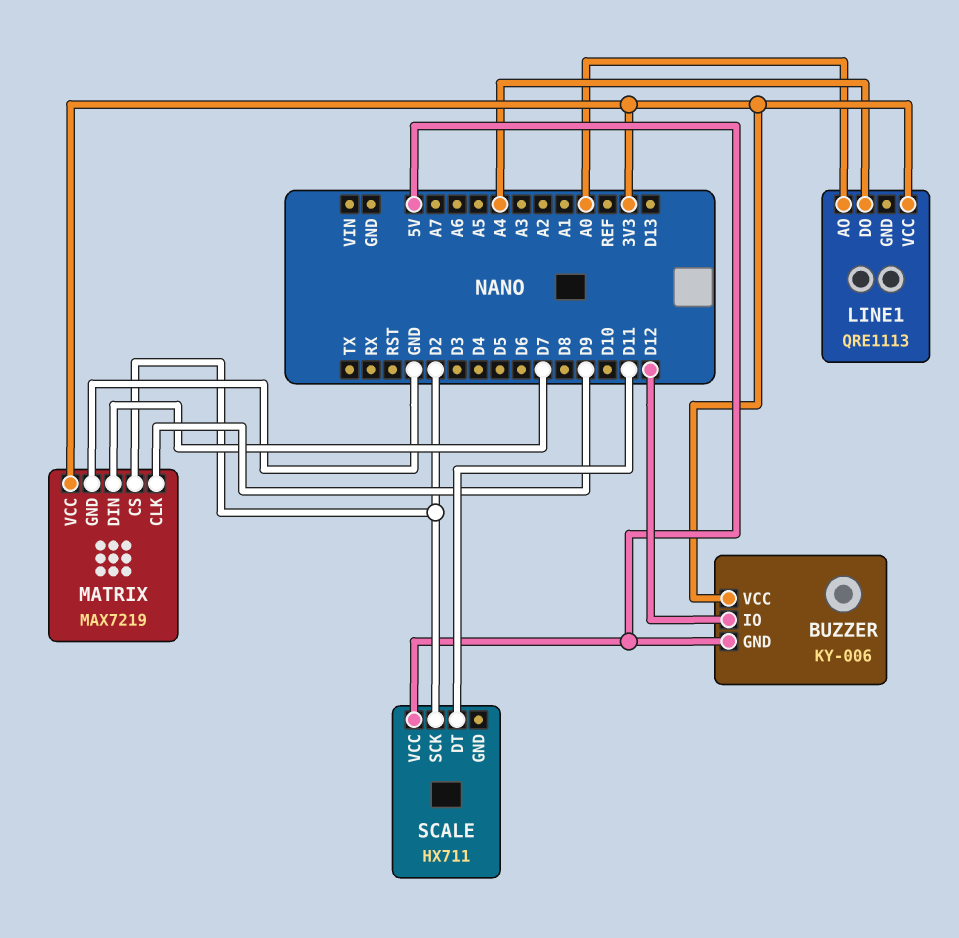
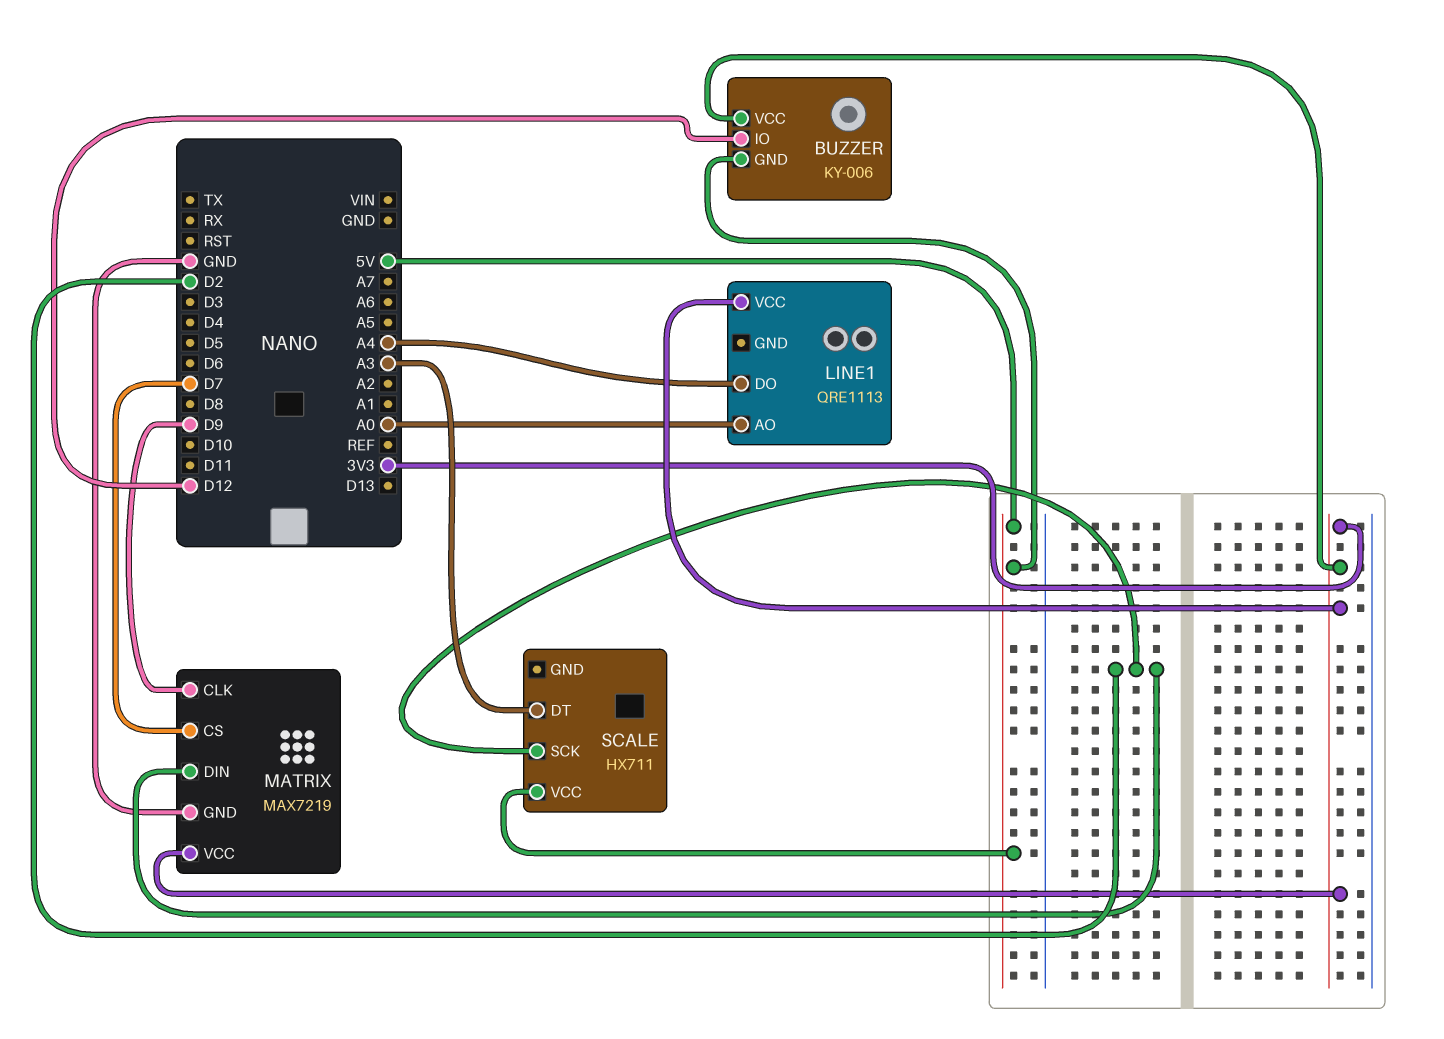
MATRIX pin CS: D2 -> D7
MATRIX pin DIN: D7 -> D2
SCALE pin DT: D11 -> A3

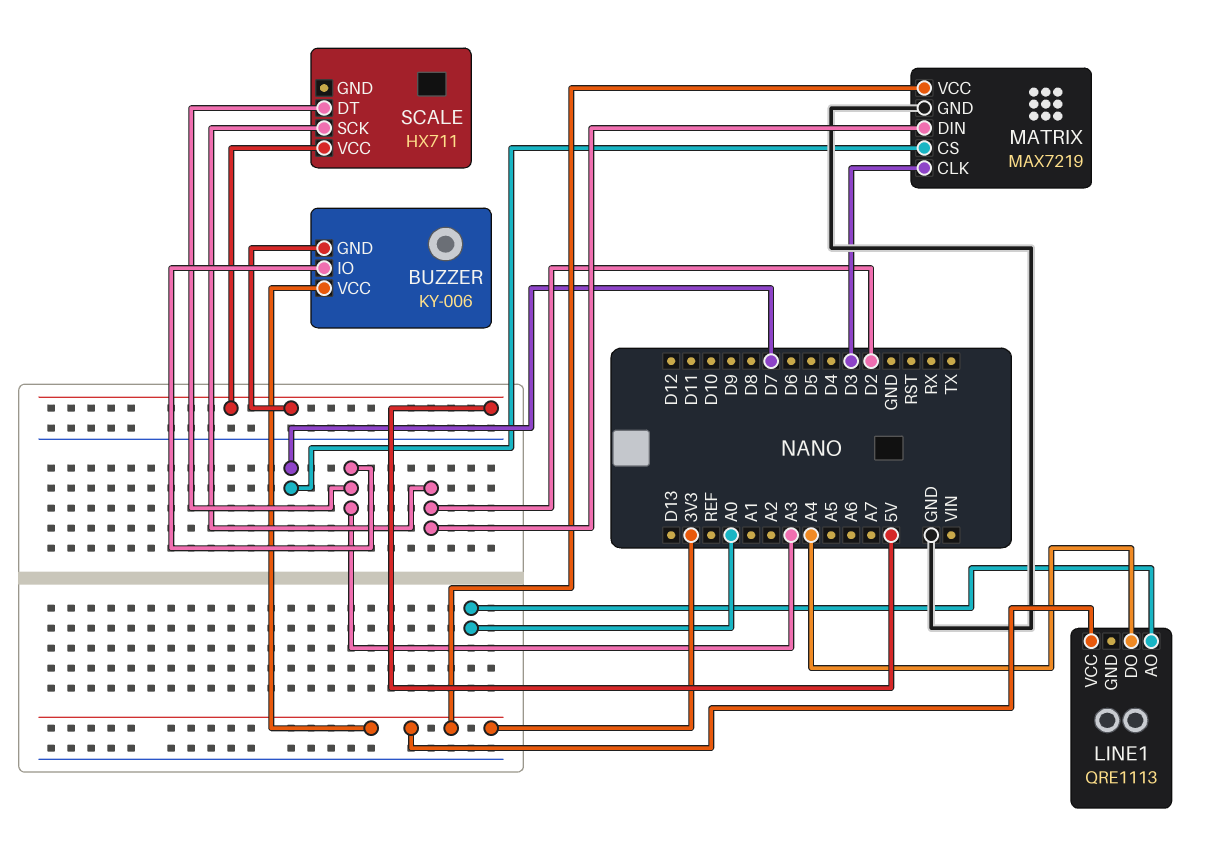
BUZZER pin IO: D12 -> A3
MATRIX pin CLK: D9 -> D3

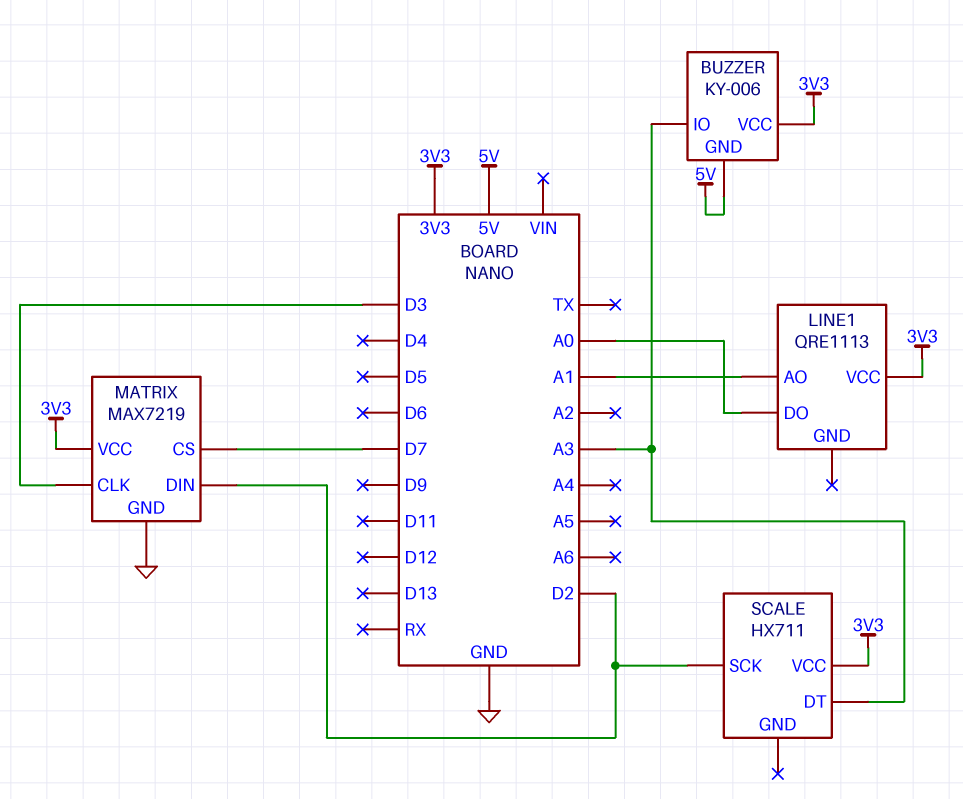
LINE1 pin AO: A0 -> A1
LINE1 pin DO: A4 -> A0
SCALE pin VCC: 5V -> 3V3

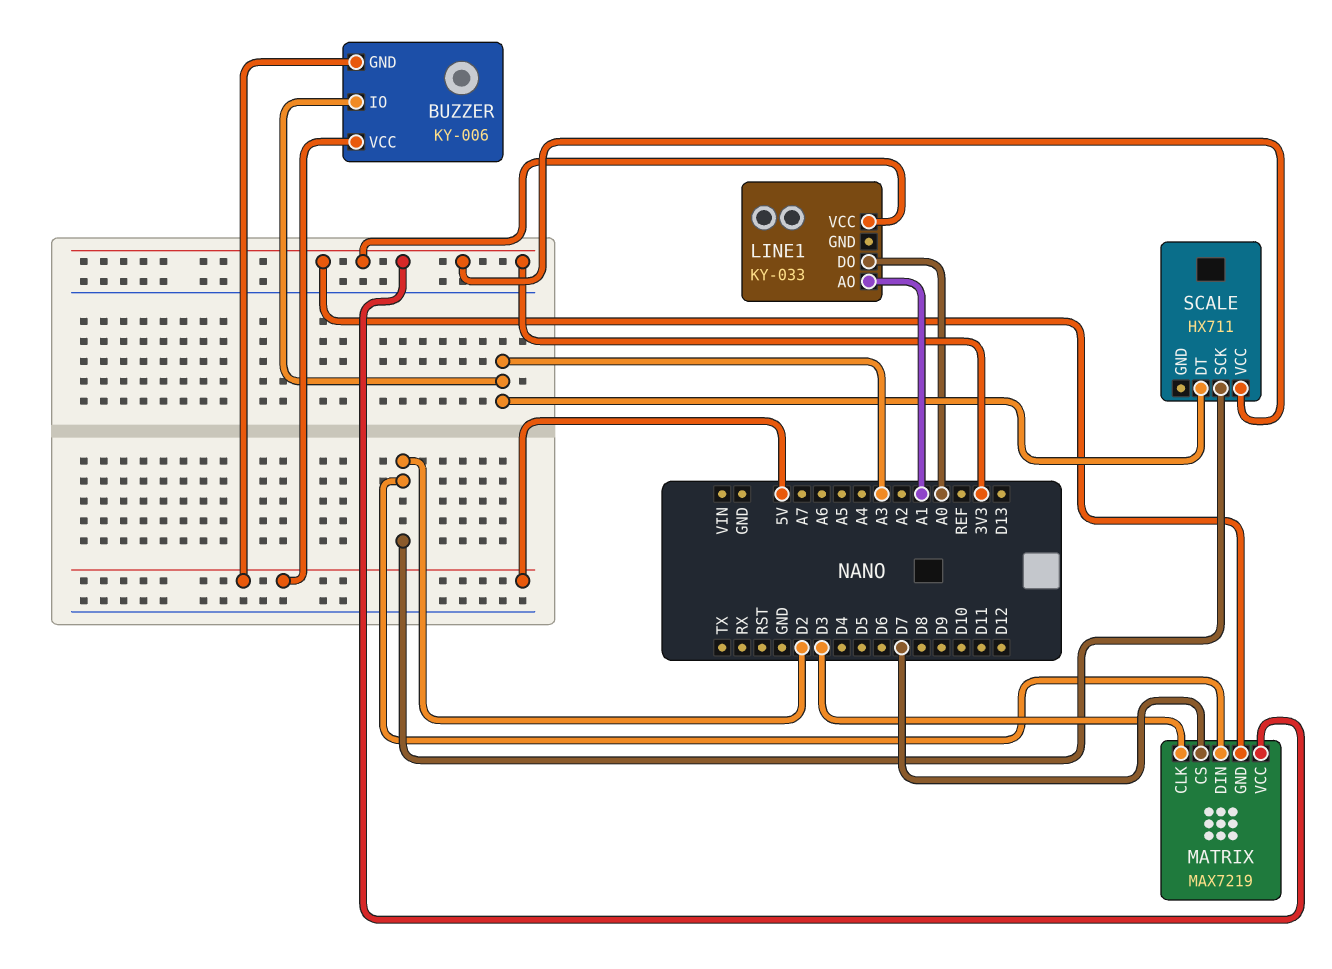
BUZZER pin VCC: 3V3 -> 5V
LINE1: QRE1113 -> KY-033
MATRIX pin GND: GND -> 3V3

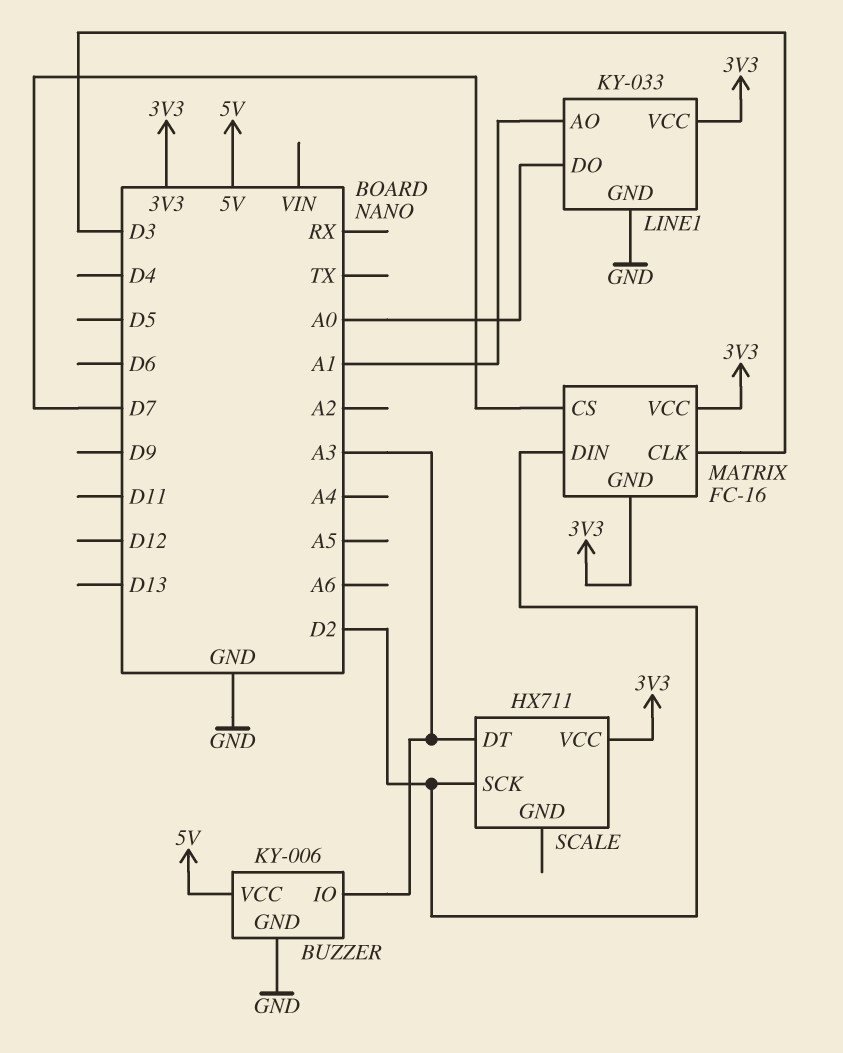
BUZZER pin GND: 5V -> GND
LINE1 pin GND: none -> GND
MATRIX: MAX7219 -> FC-16

